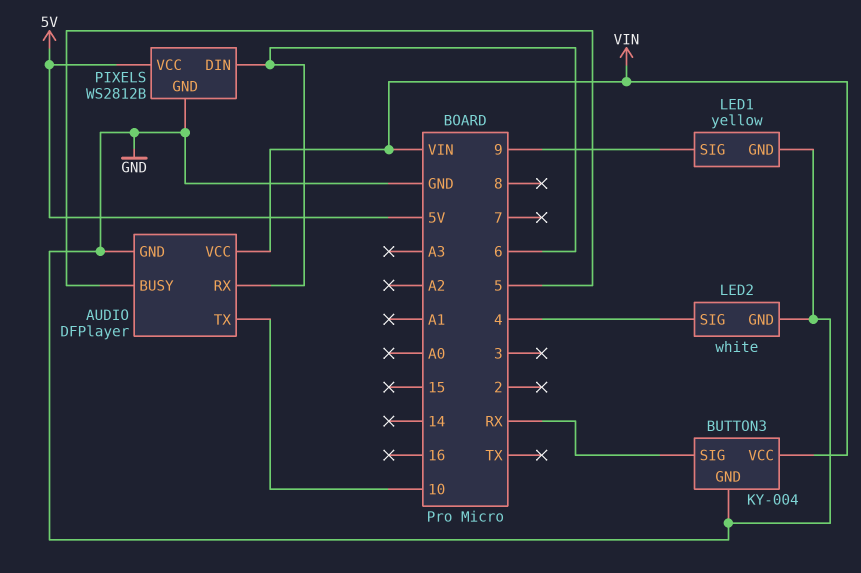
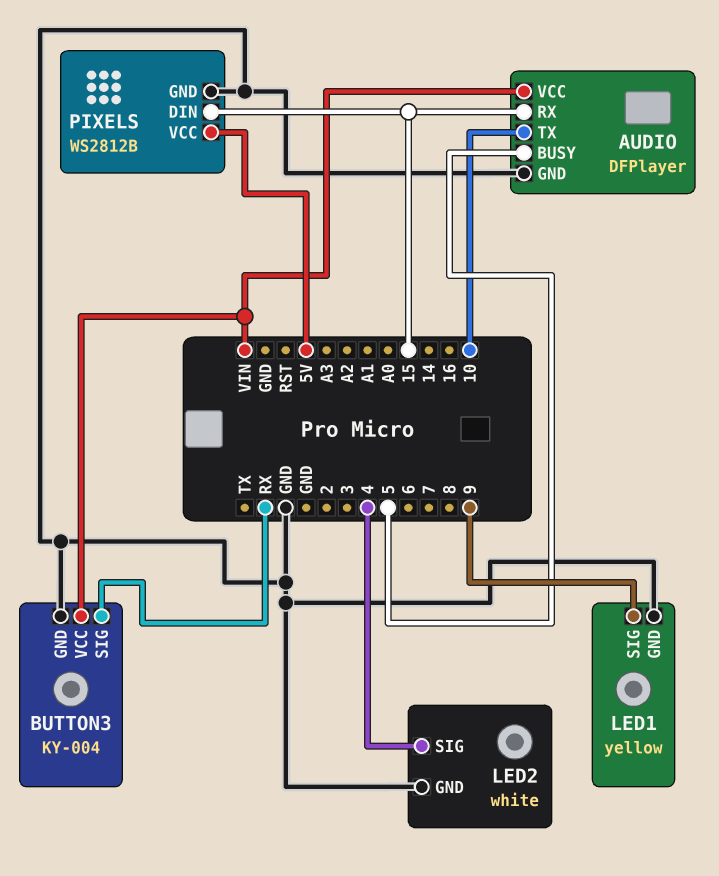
AUDIO pin RX: 6 -> 15
PIXELS pin DIN: 6 -> 15

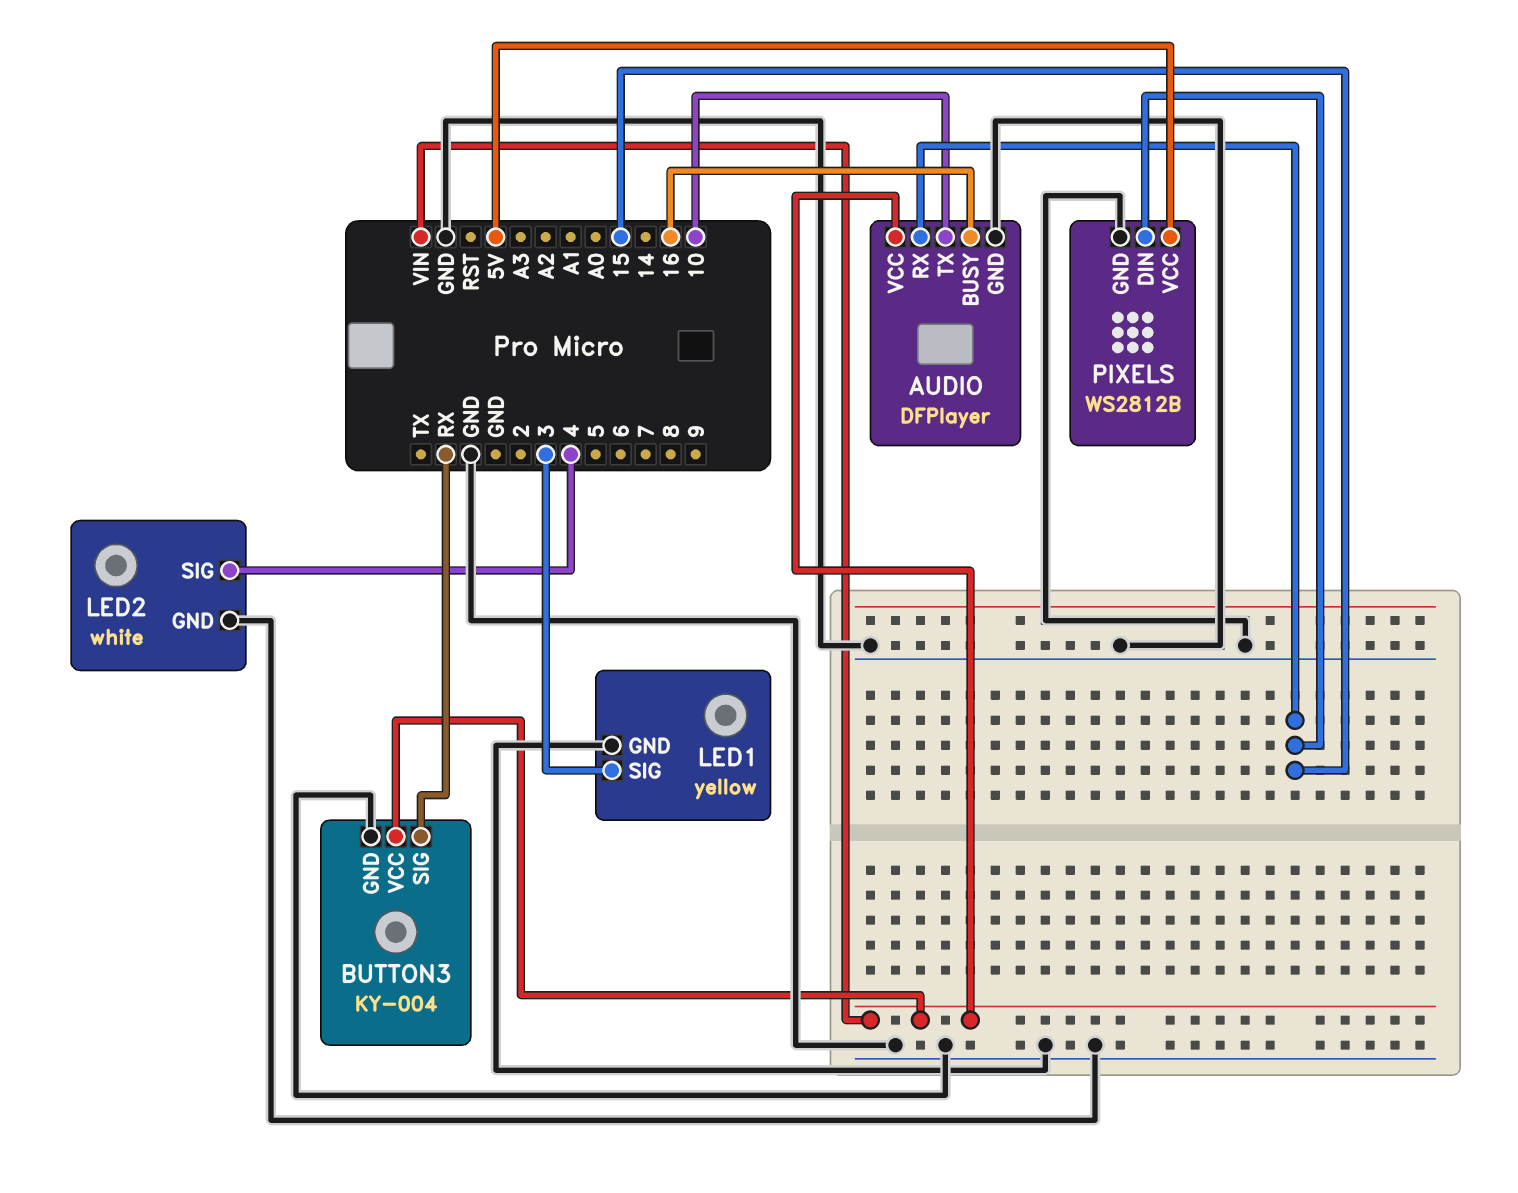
AUDIO pin BUSY: 5 -> 16
LED1 pin SIG: 9 -> 3

